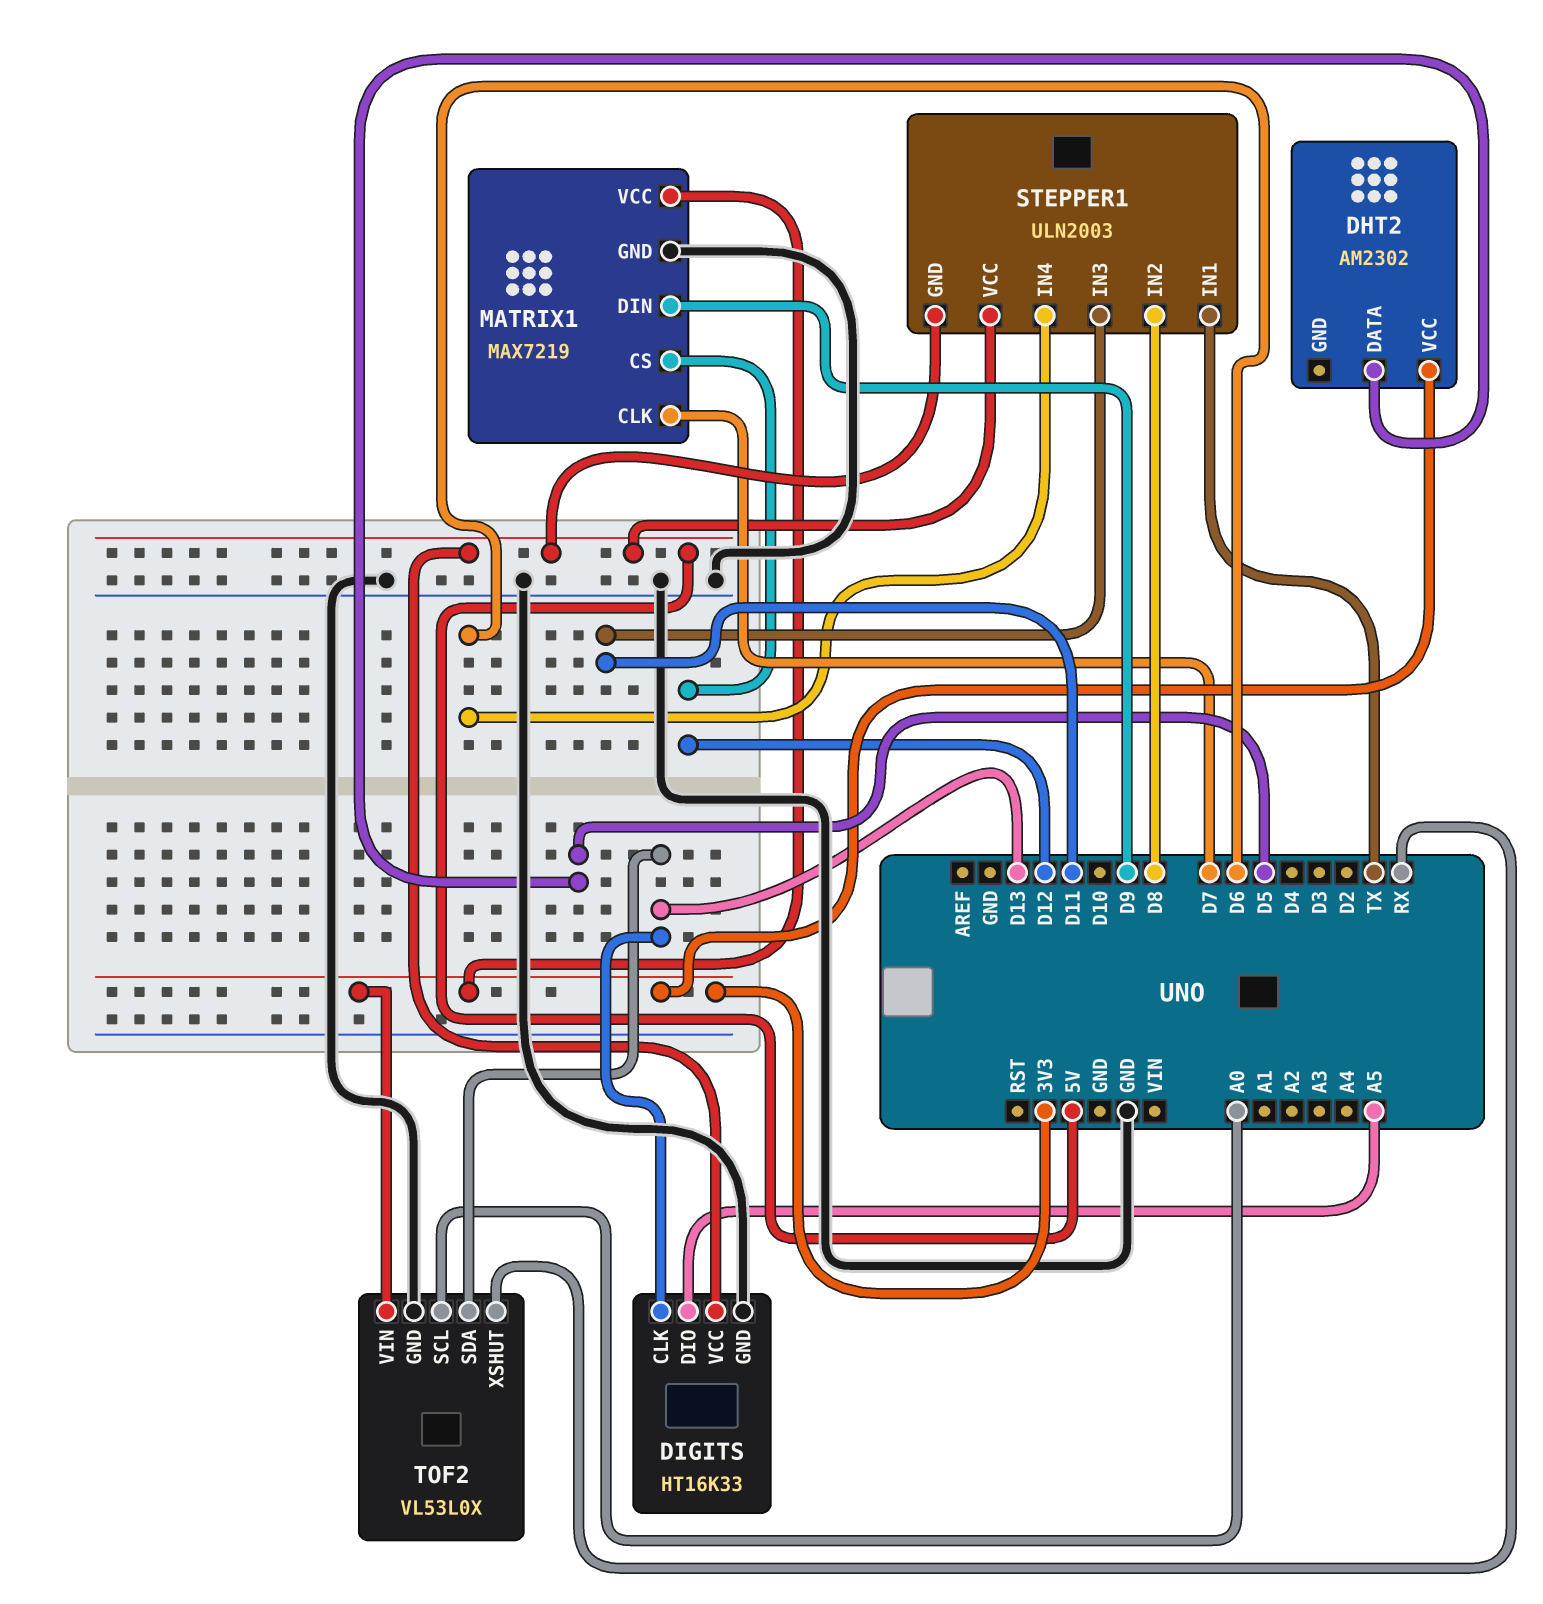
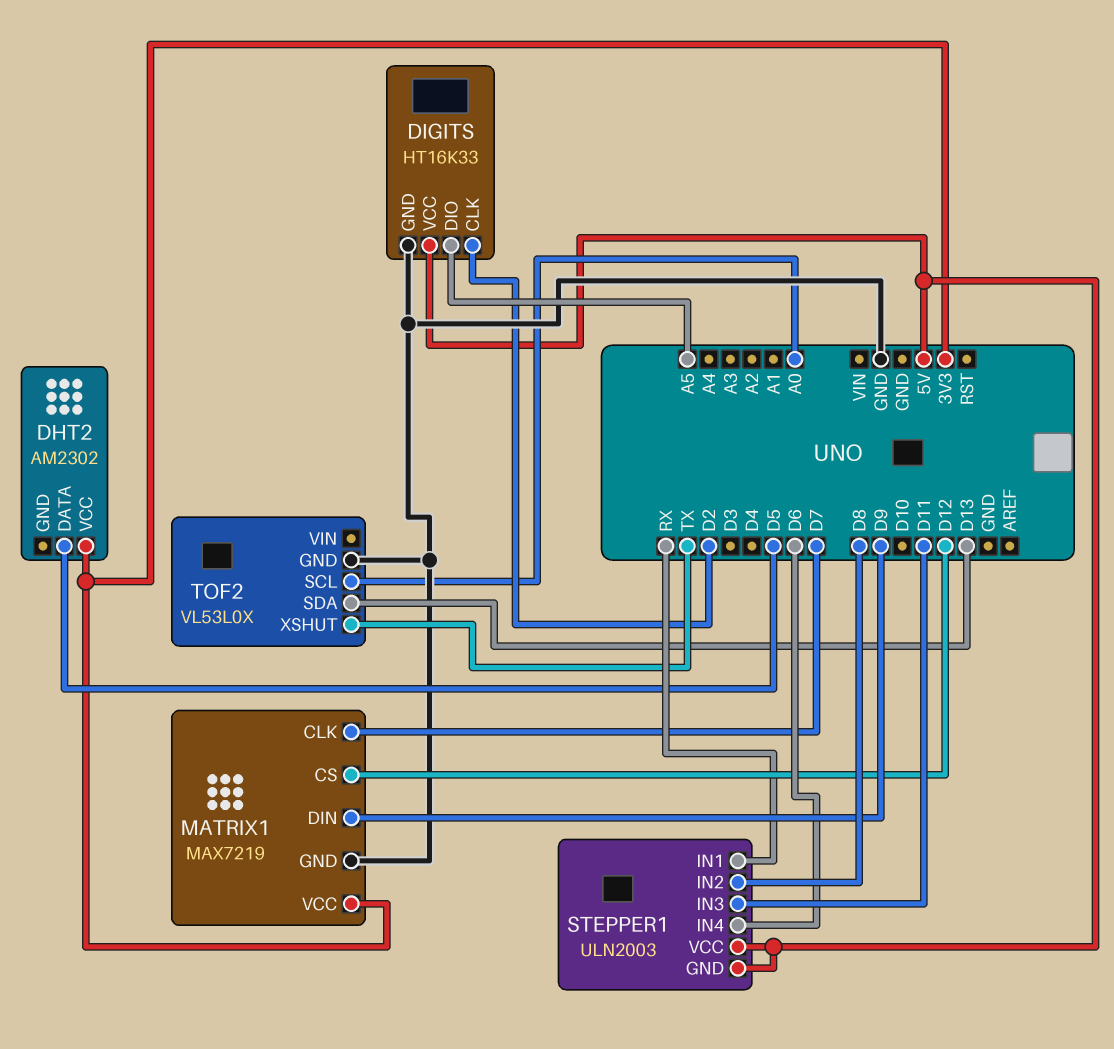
DIGITS pin CLK: D13 -> D2
STEPPER1 pin IN1: TX -> RX
TOF2 pin VIN: 3V3 -> none
TOF2 pin XSHUT: RX -> TX

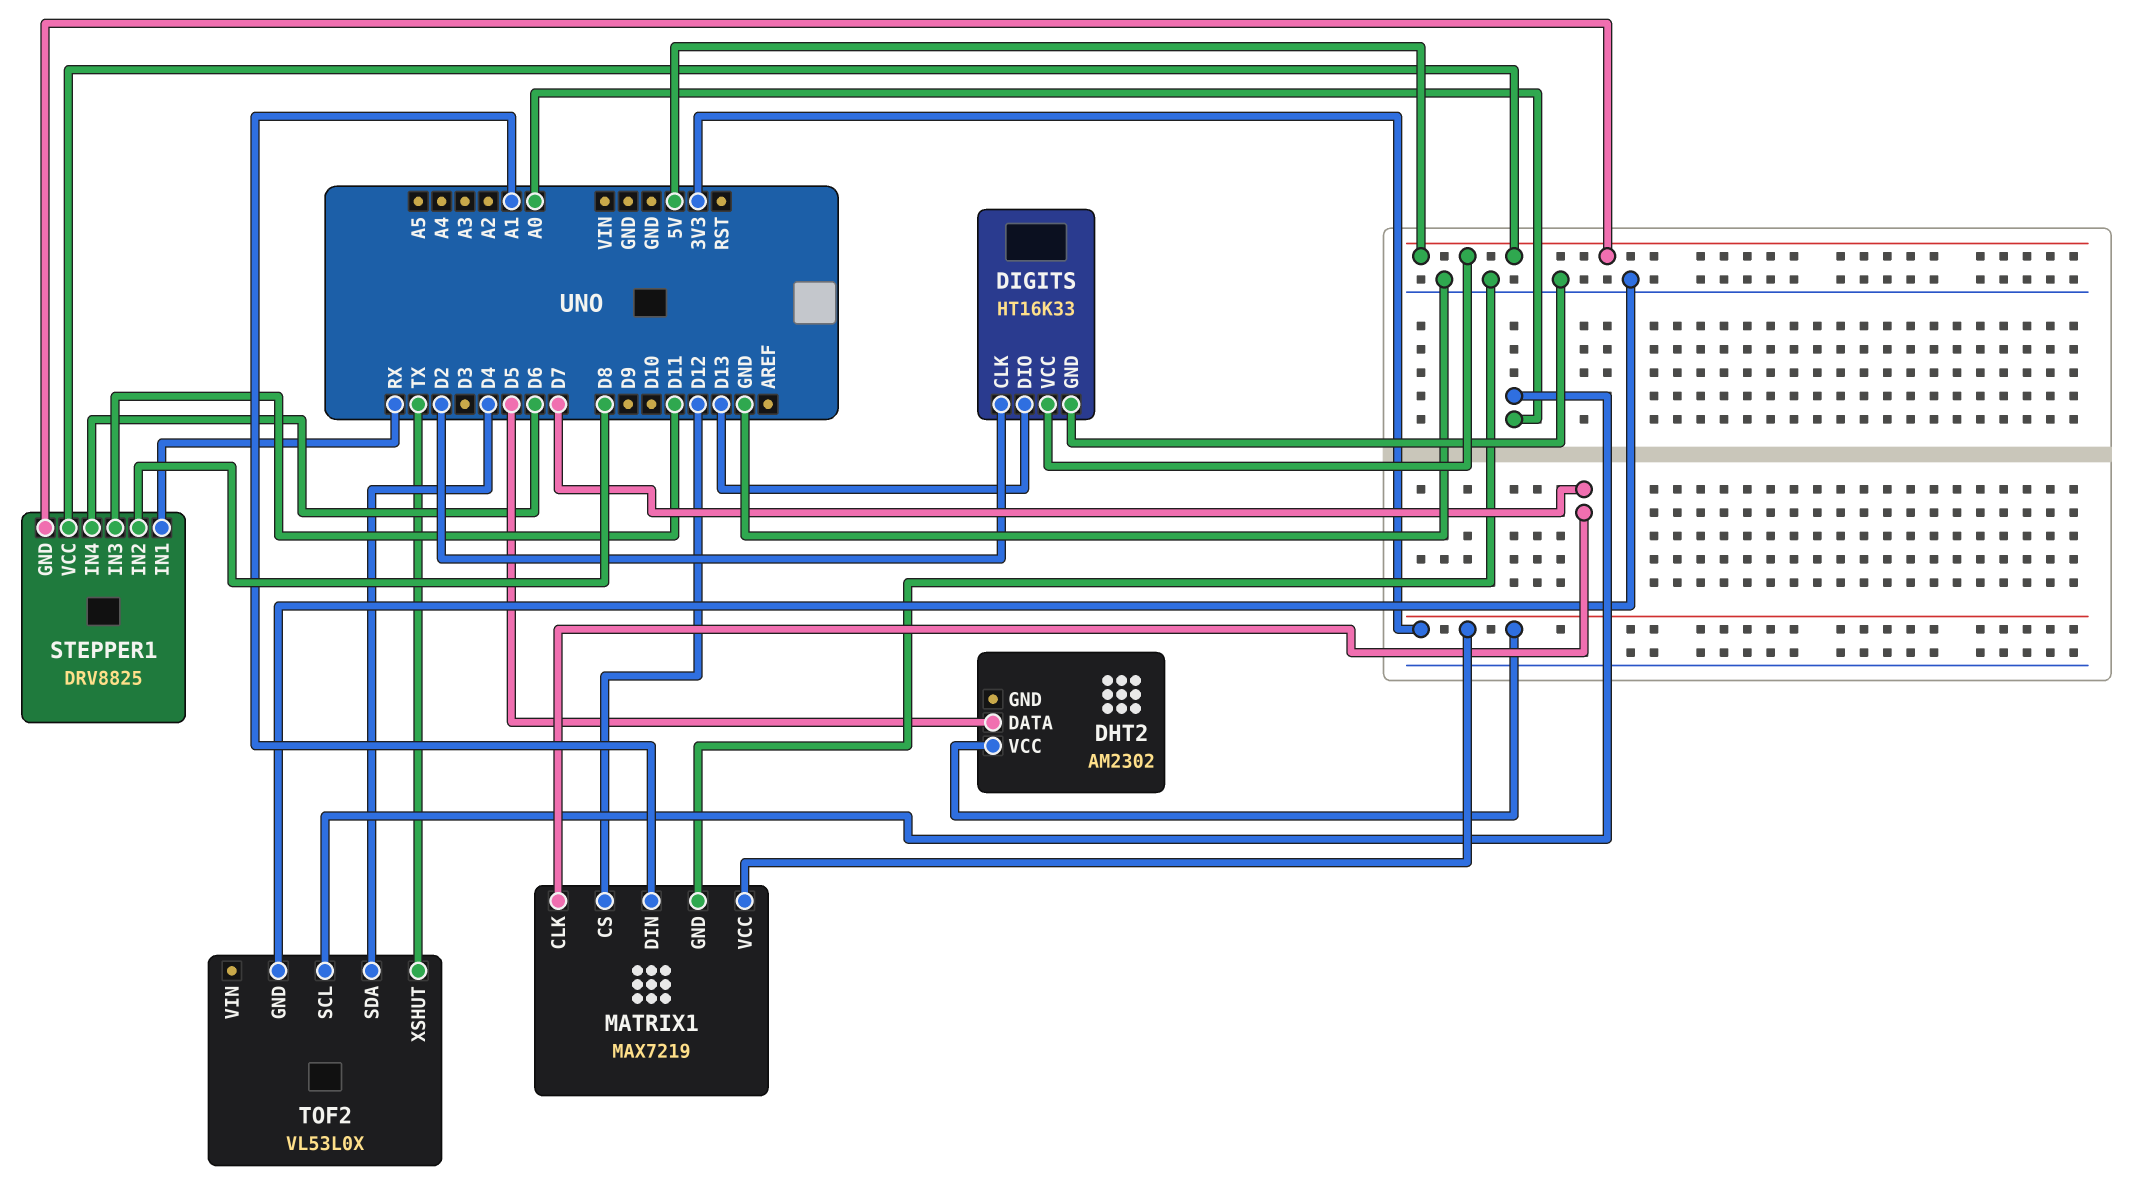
DIGITS pin DIO: A5 -> D13
MATRIX1 pin DIN: D9 -> A1
STEPPER1: ULN2003 -> DRV8825
TOF2 pin SDA: D13 -> D4

